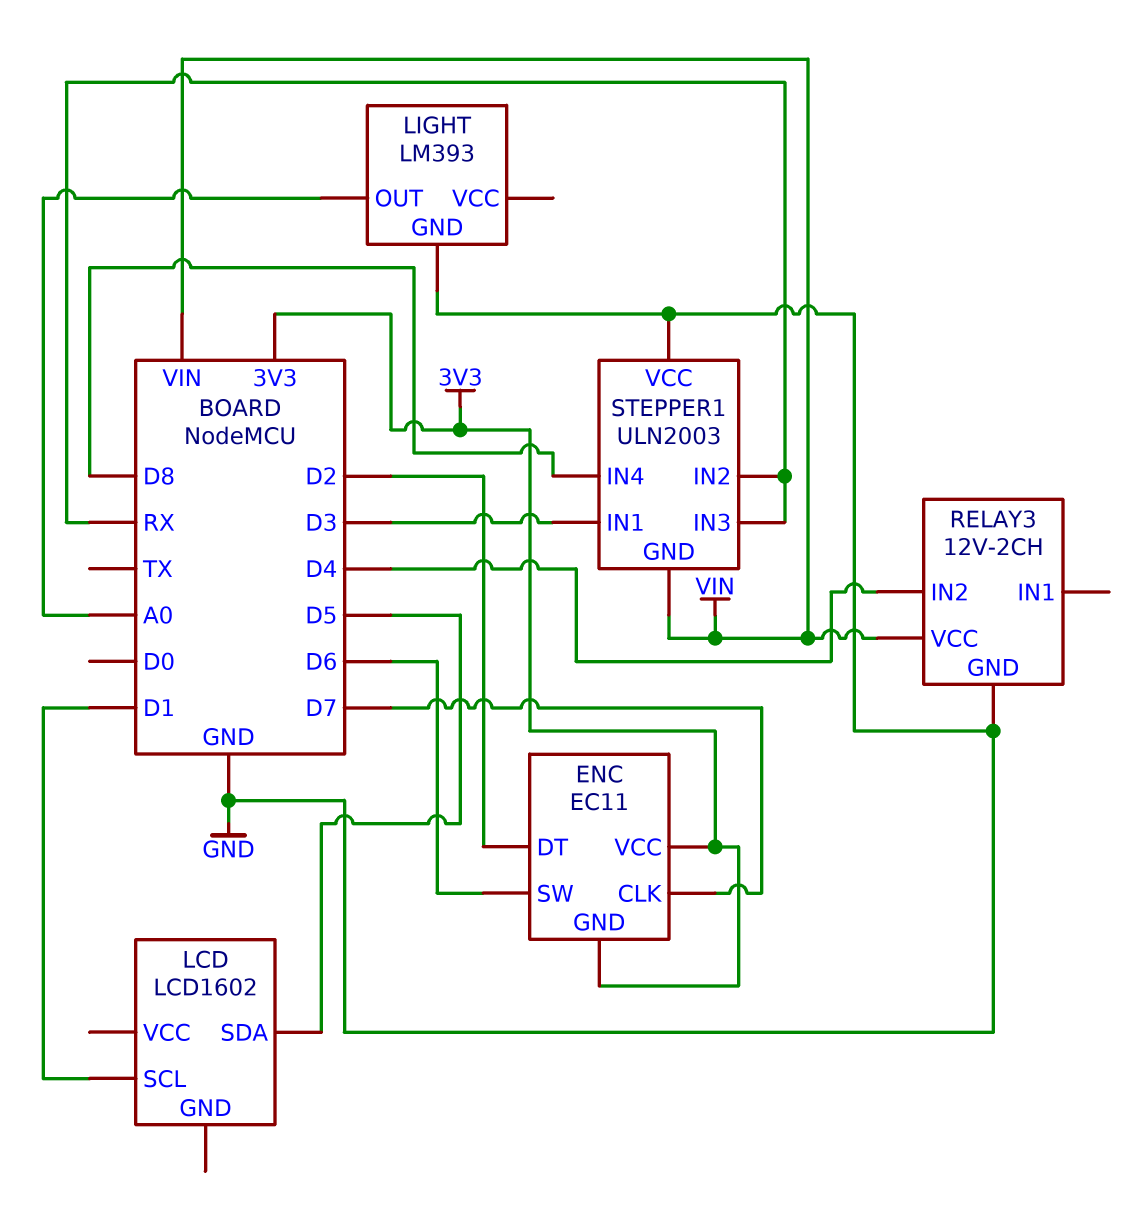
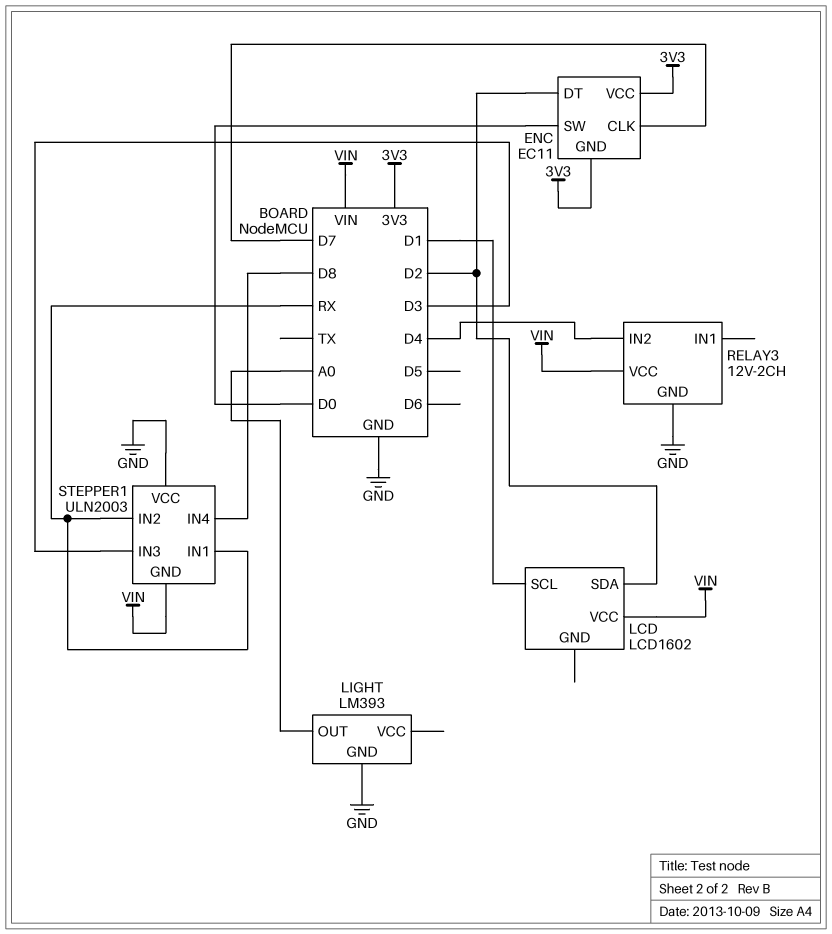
ENC pin SW: D6 -> D0
LCD pin SDA: D5 -> D2
LCD pin VCC: none -> VIN
STEPPER1 pin IN1: D3 -> RX
STEPPER1 pin IN3: RX -> D3

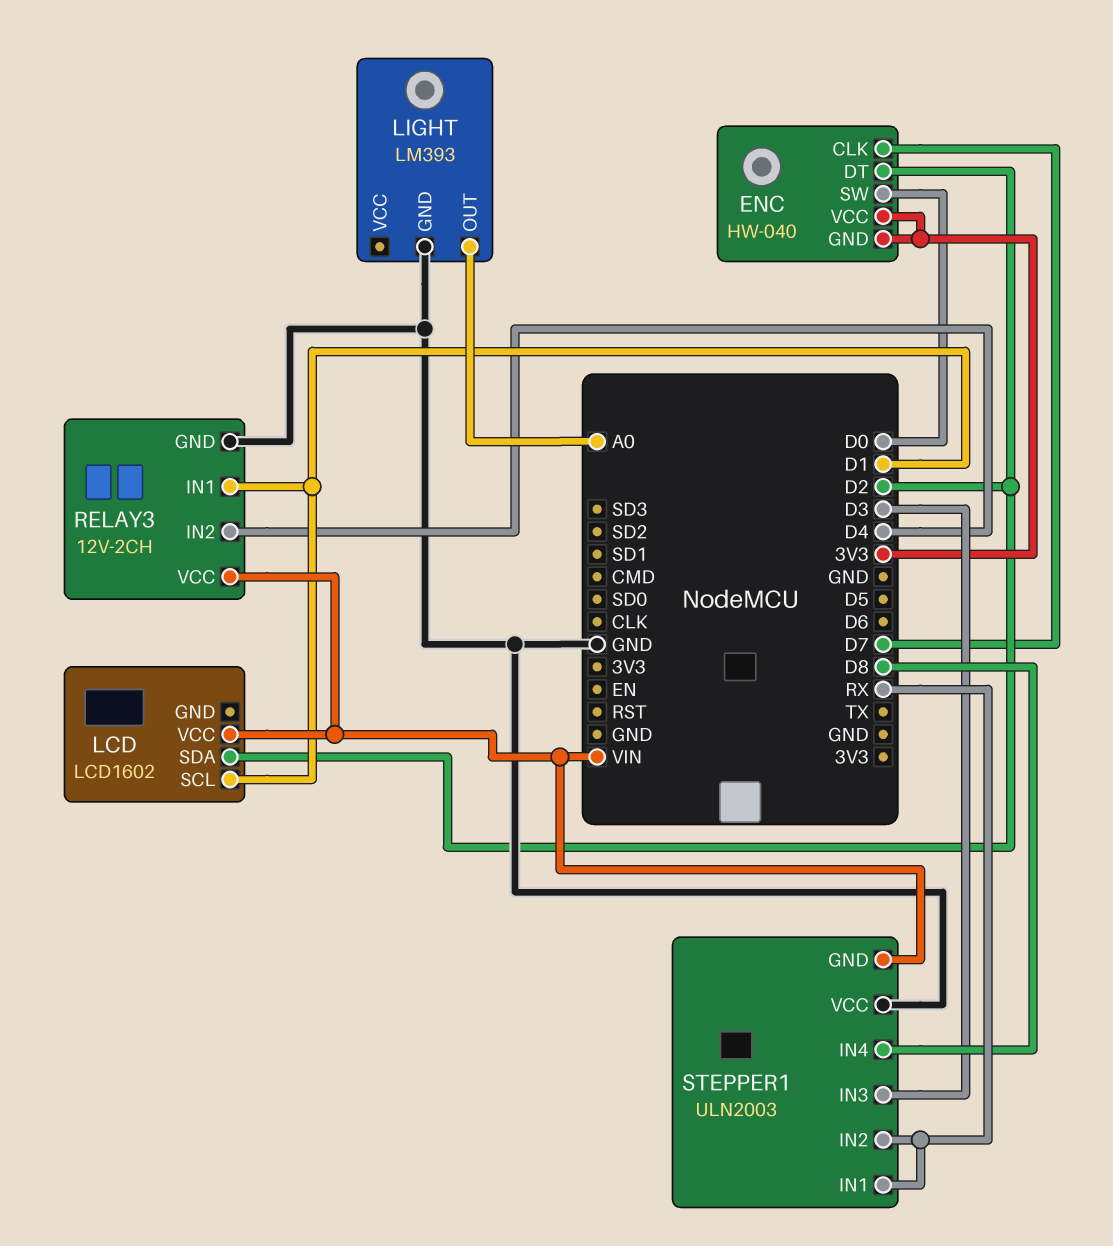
ENC: EC11 -> HW-040
RELAY3 pin IN1: none -> D1

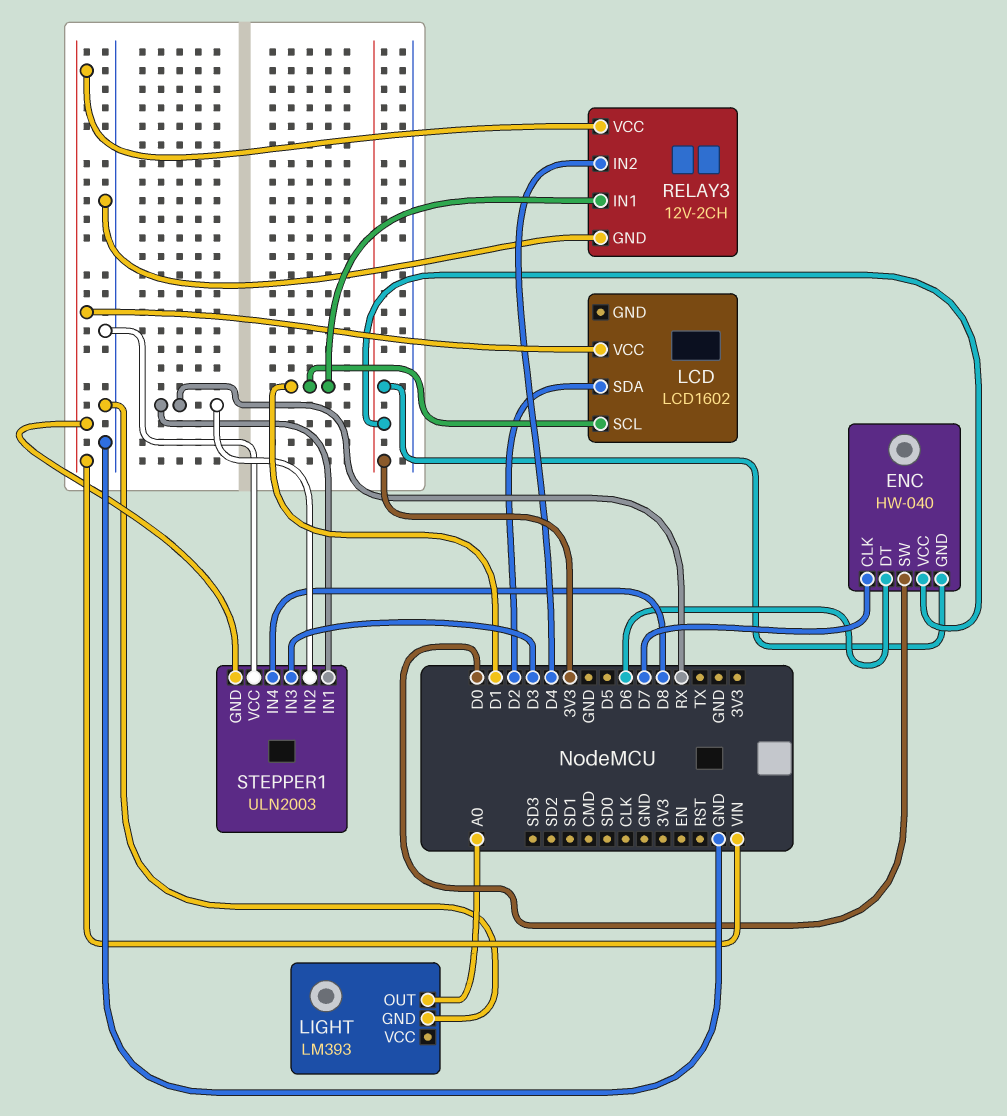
ENC pin DT: D2 -> D6

